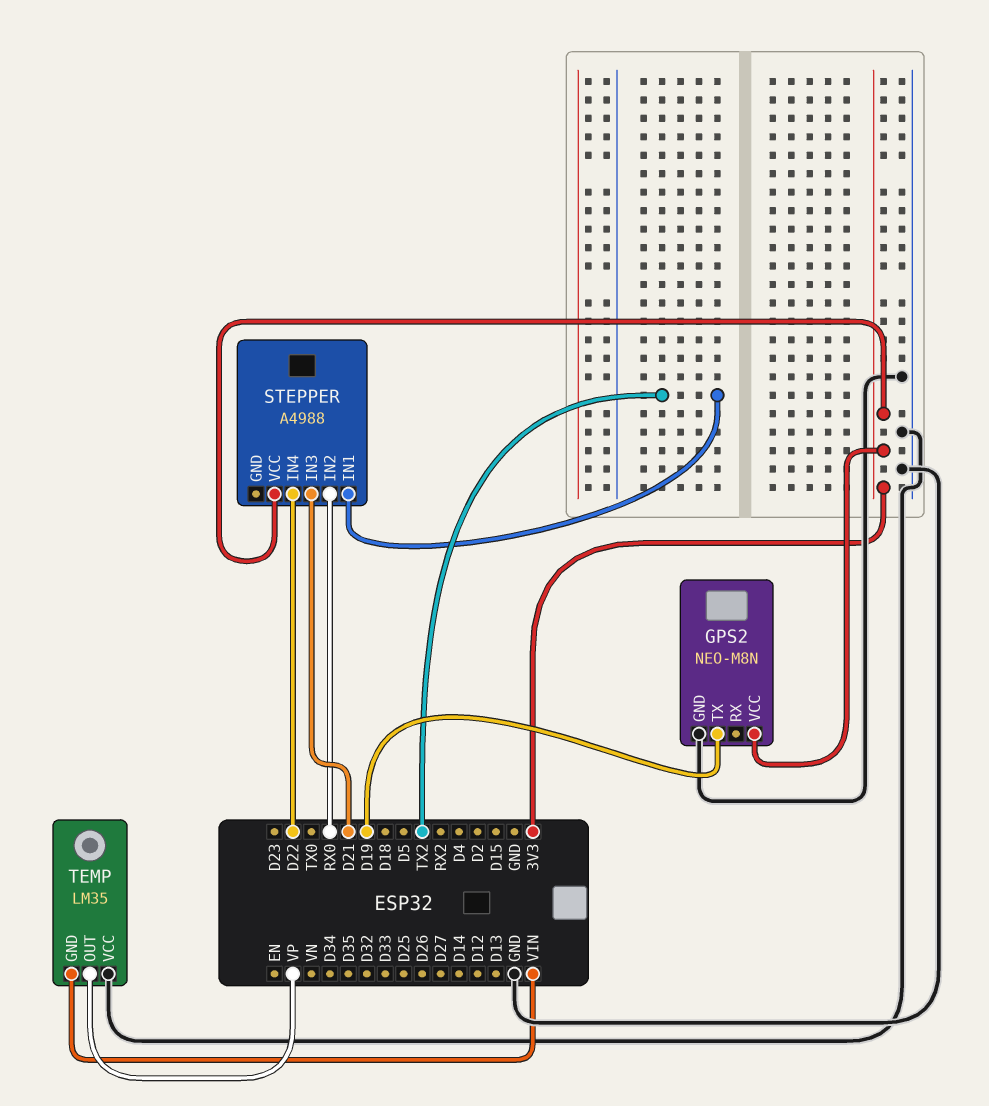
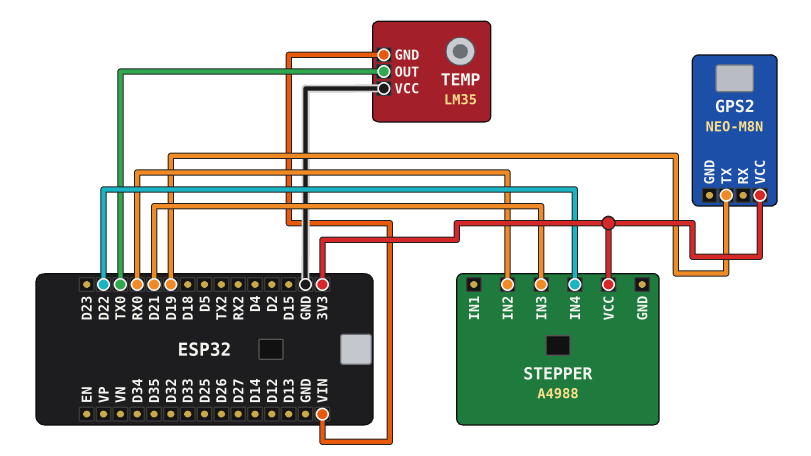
GPS2 pin GND: GND -> none
STEPPER pin IN1: TX2 -> none
TEMP pin OUT: VP -> TX0

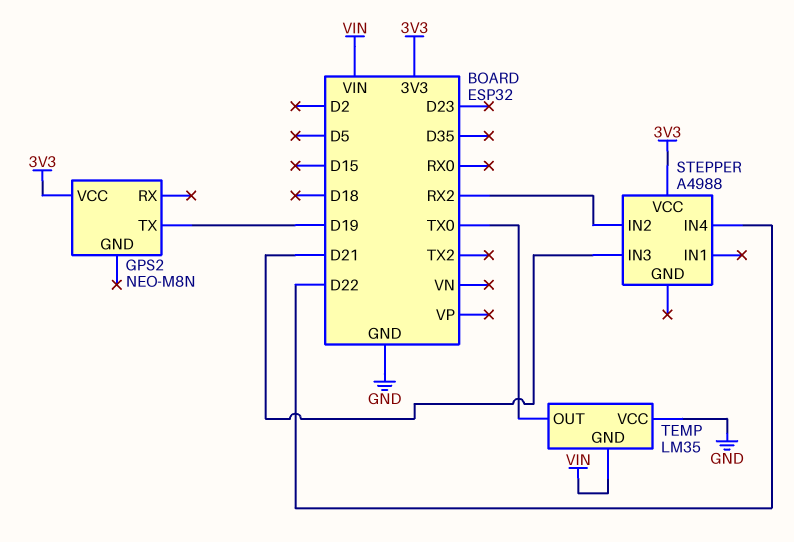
STEPPER pin IN2: RX0 -> RX2

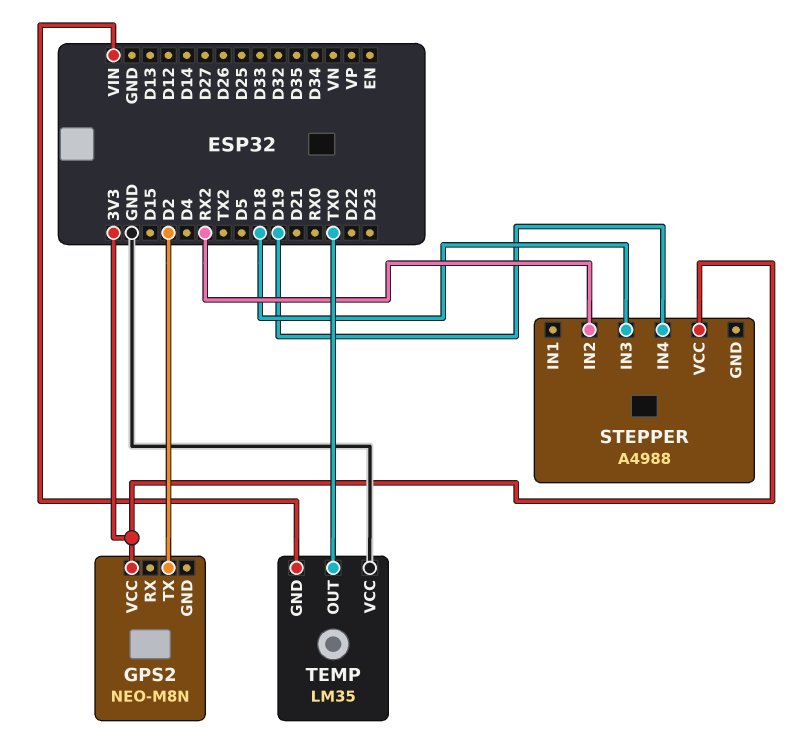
GPS2 pin TX: D19 -> D2
STEPPER pin IN3: D21 -> D18
STEPPER pin IN4: D22 -> D19

